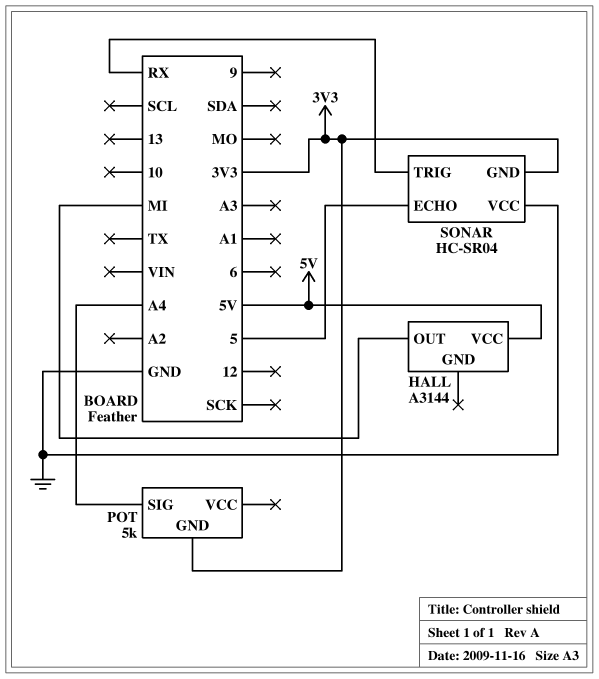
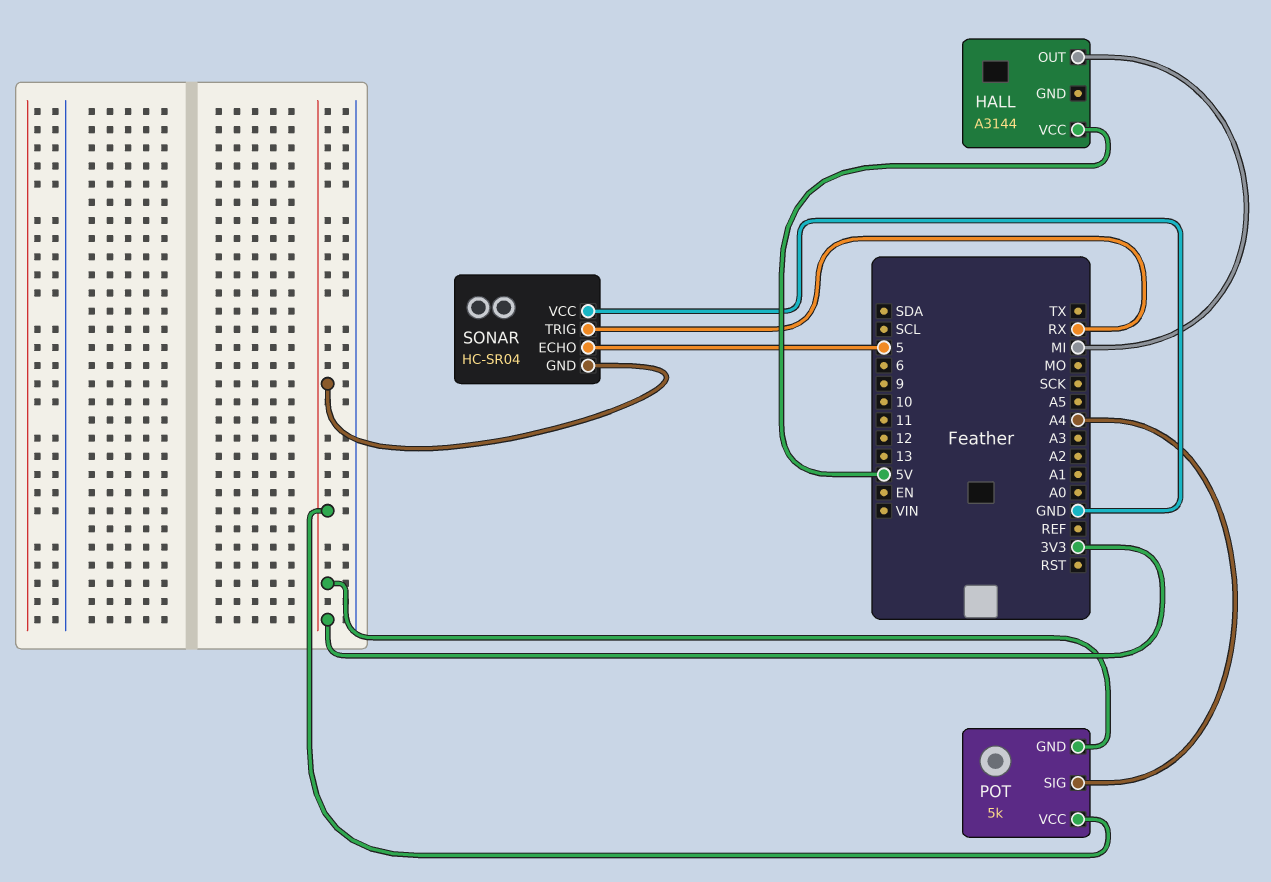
POT pin VCC: none -> 3V3

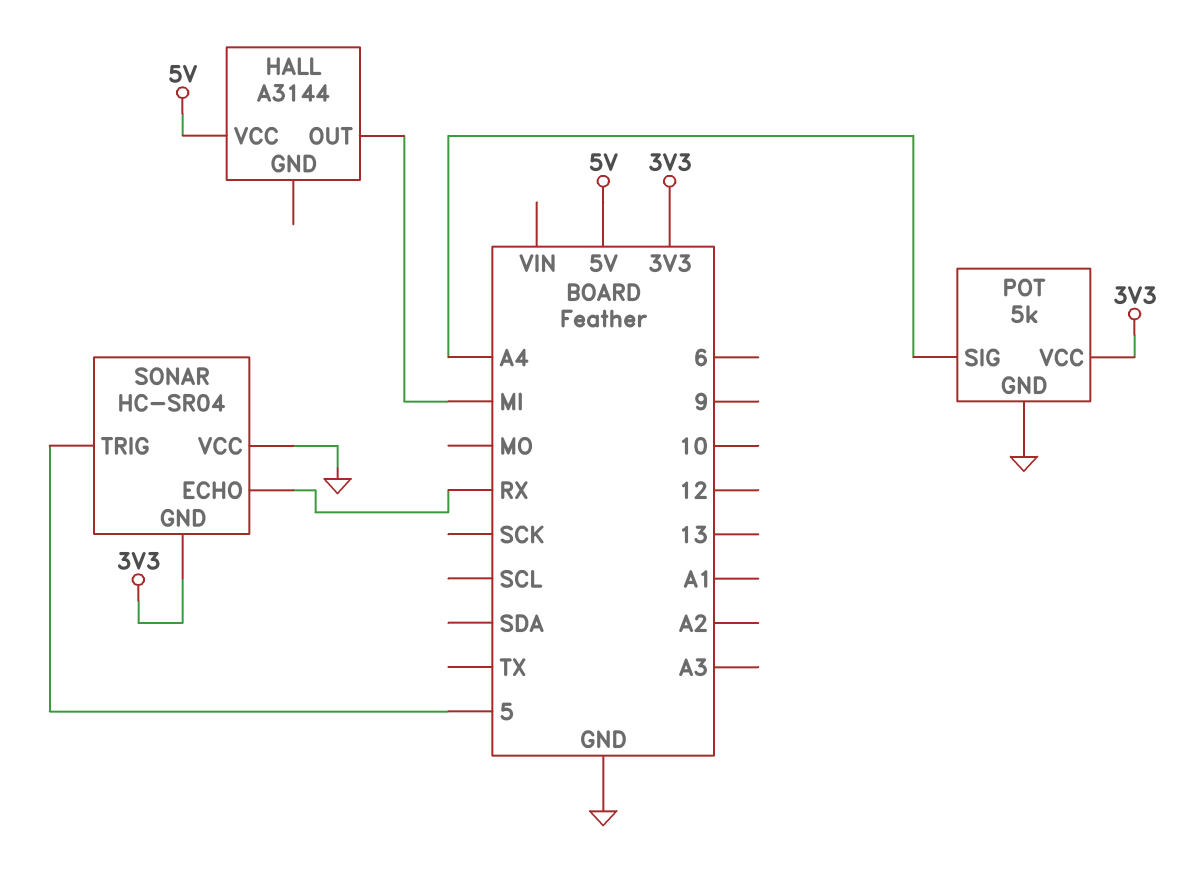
POT pin GND: 3V3 -> GND
SONAR pin ECHO: 5 -> RX
SONAR pin TRIG: RX -> 5

